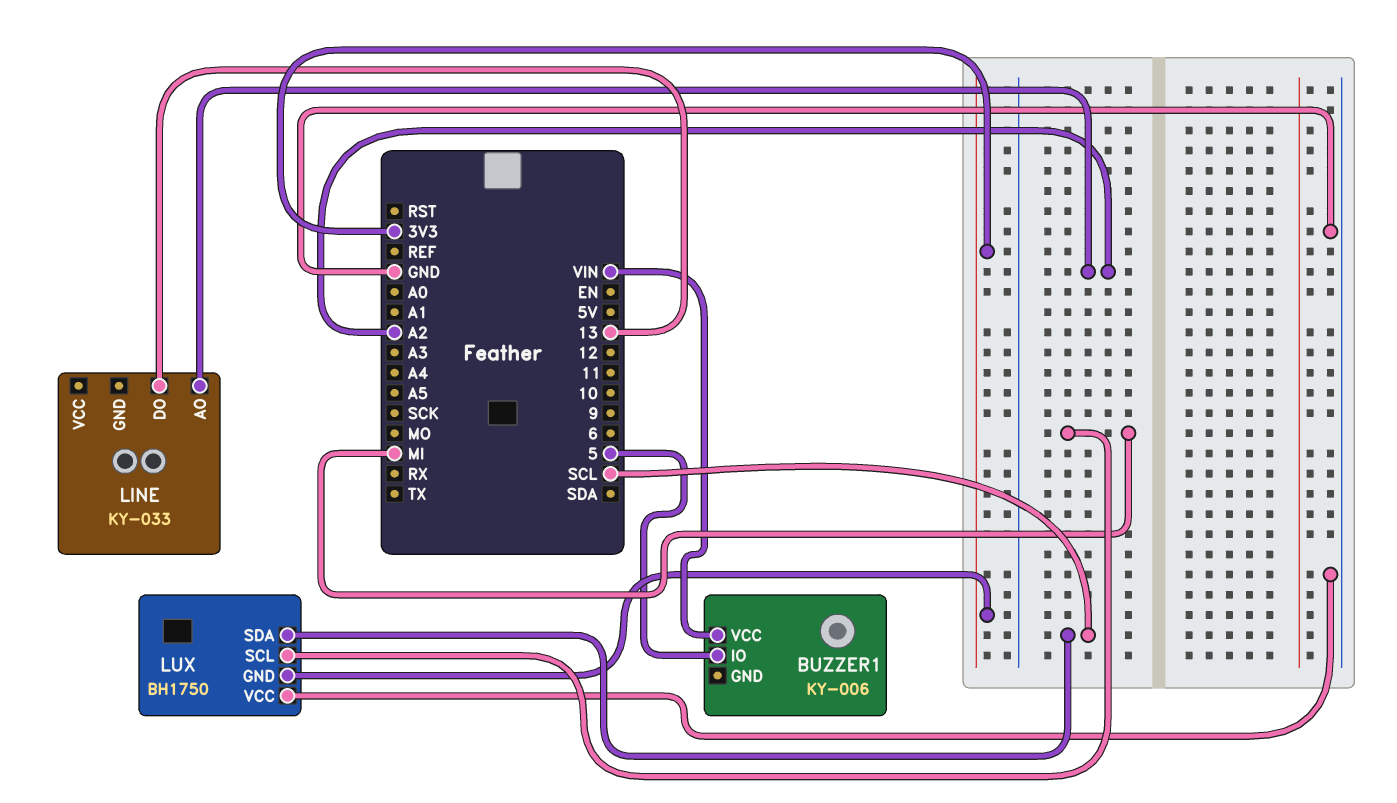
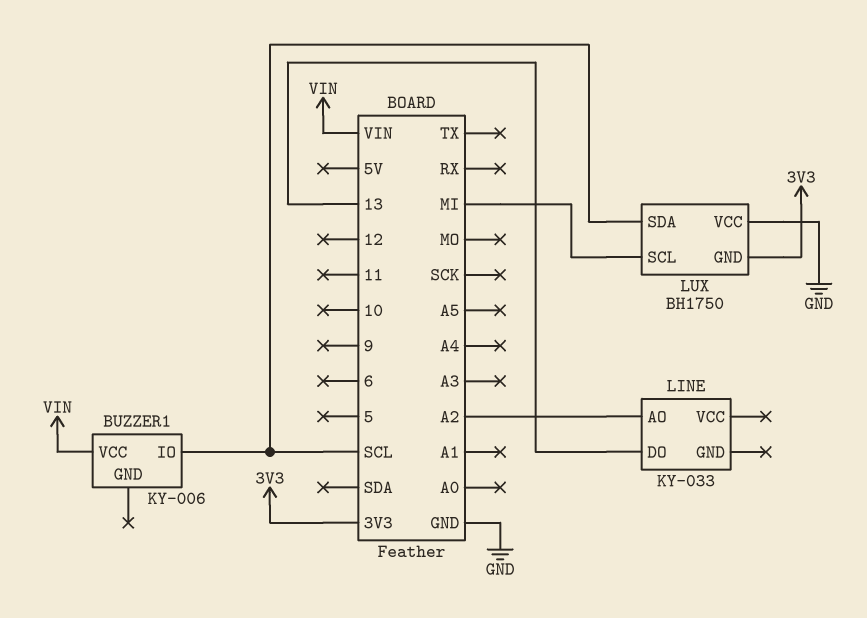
BUZZER1 pin IO: 5 -> SCL

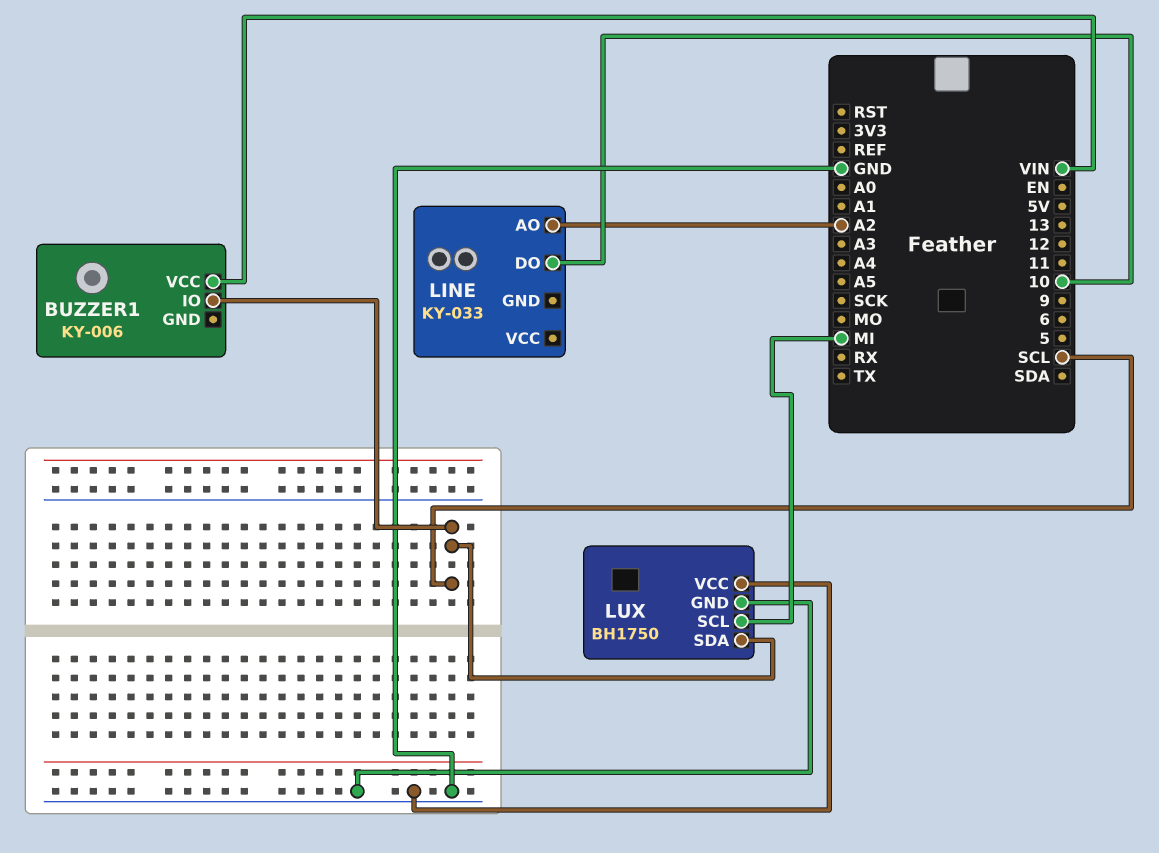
LINE pin DO: 13 -> 10
LUX pin GND: 3V3 -> GND

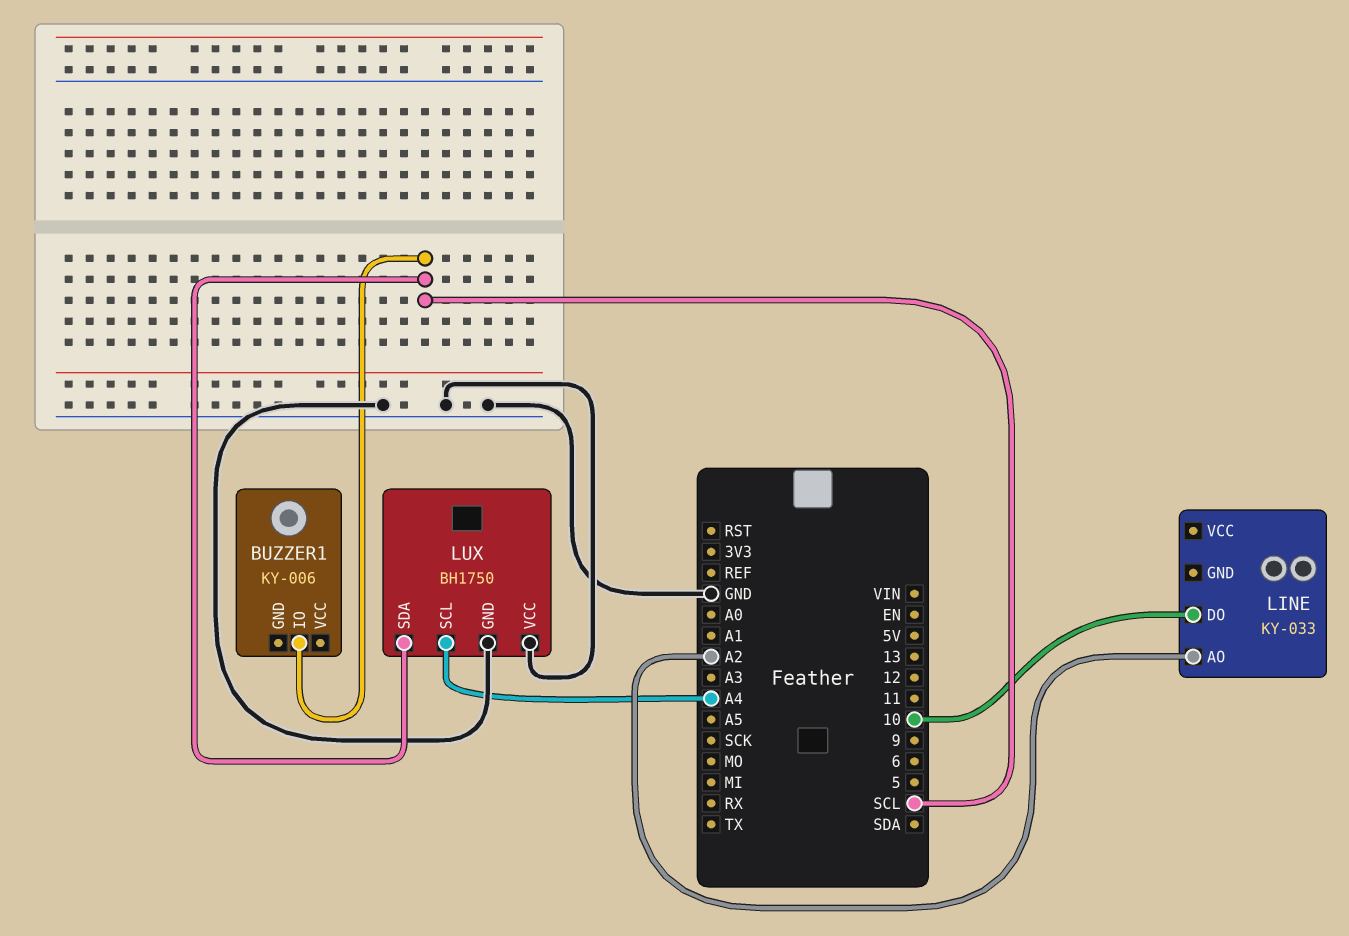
BUZZER1 pin VCC: VIN -> none
LUX pin SCL: MI -> A4

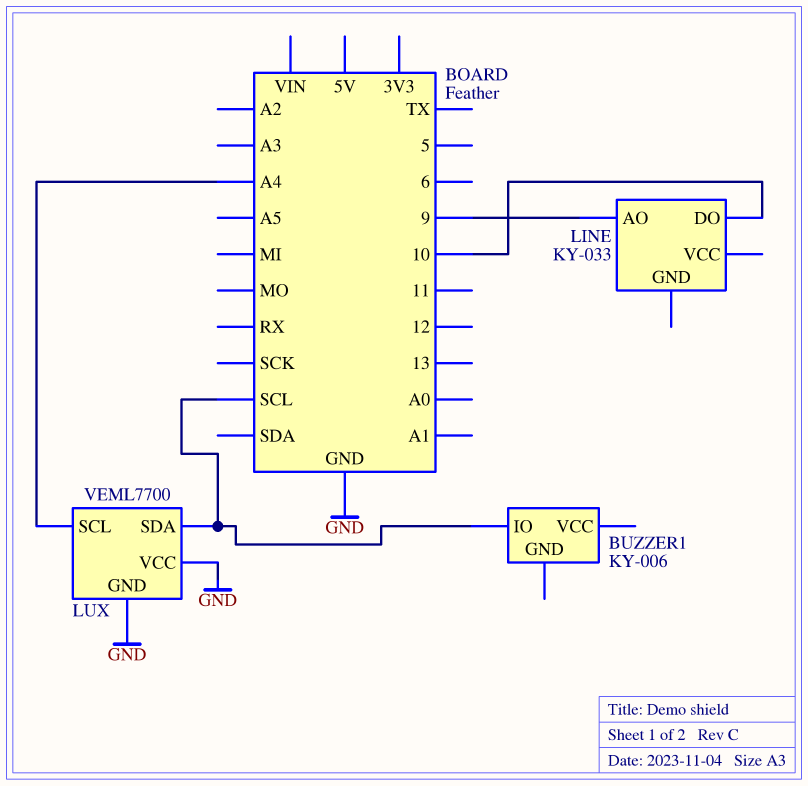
LINE pin AO: A2 -> 9
LUX: BH1750 -> VEML7700

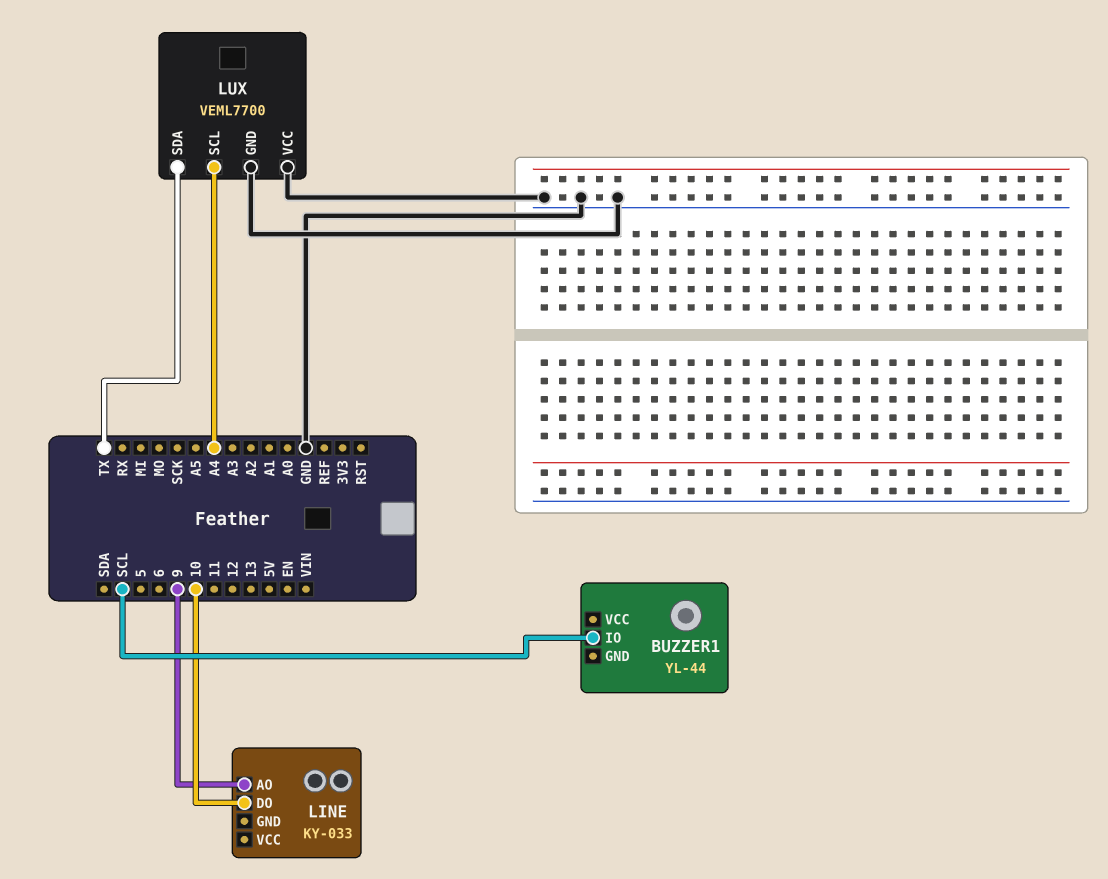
BUZZER1: KY-006 -> YL-44
LUX pin SDA: SCL -> TX

